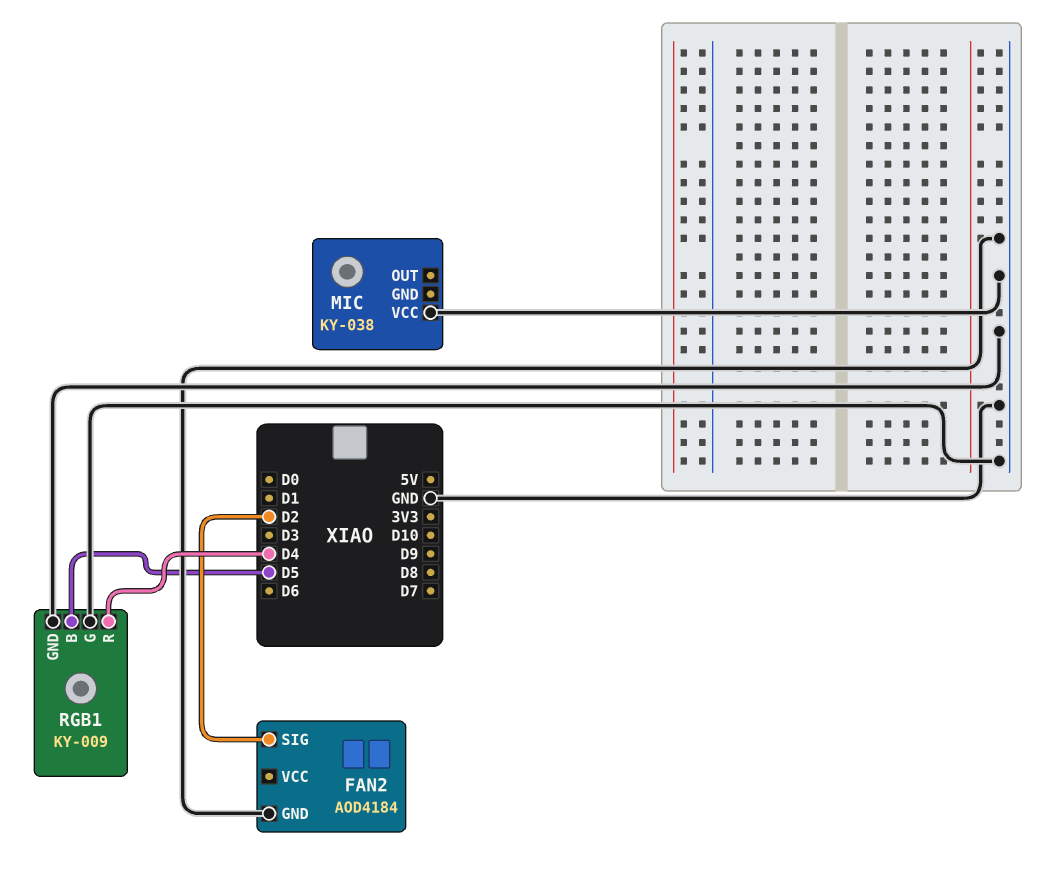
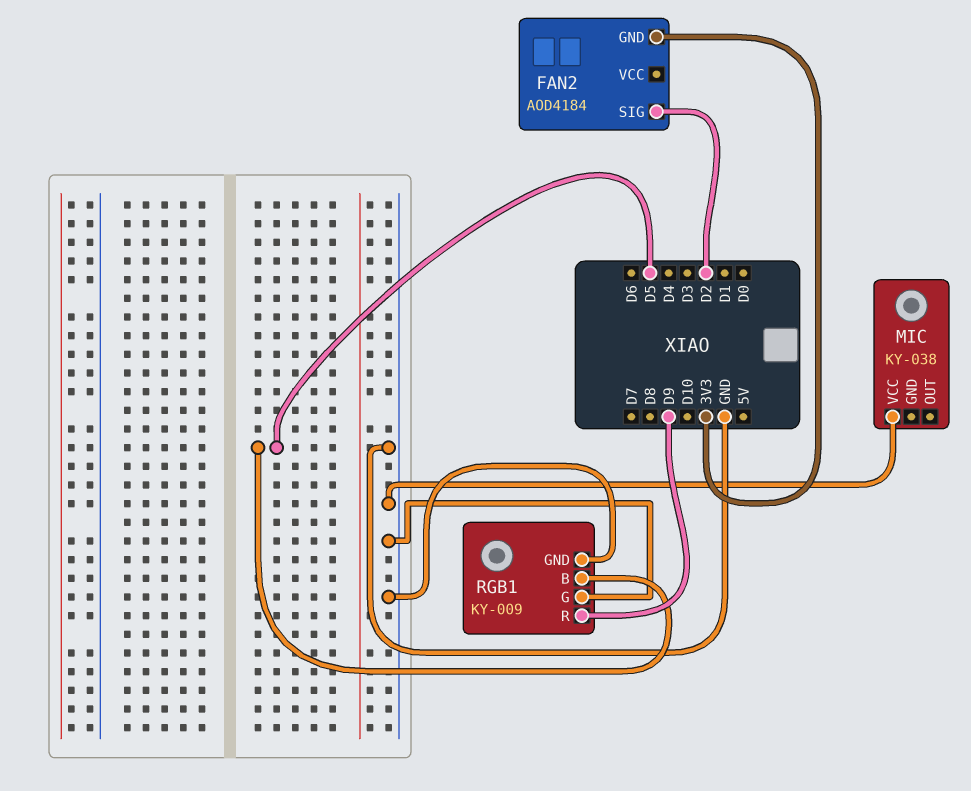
FAN2 pin GND: GND -> 3V3
RGB1 pin R: D4 -> D9

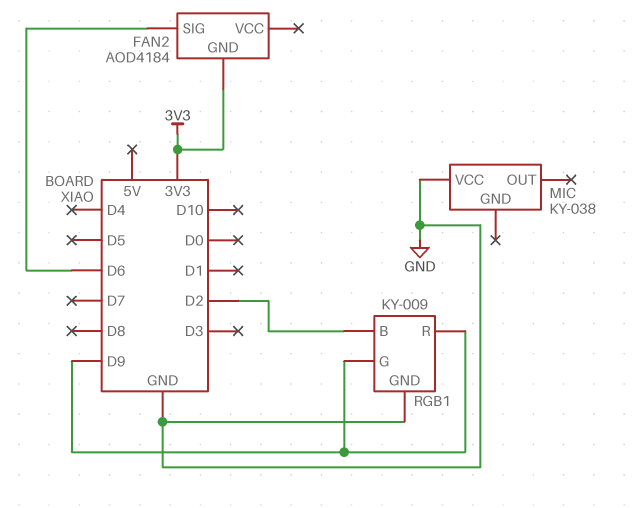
FAN2 pin SIG: D2 -> D6
RGB1 pin B: D5 -> D2
RGB1 pin G: GND -> D9

